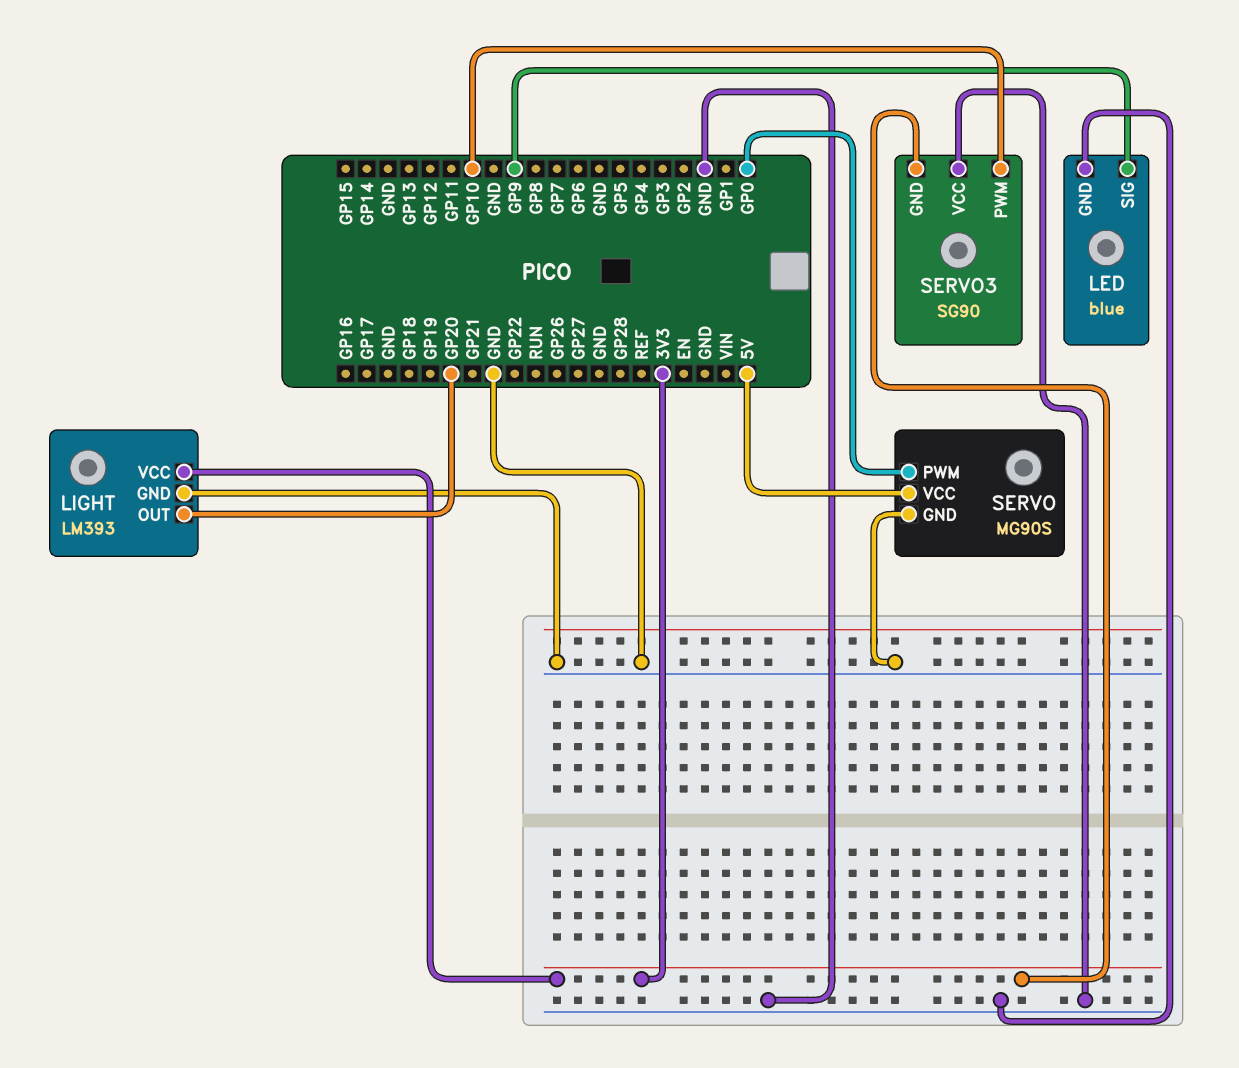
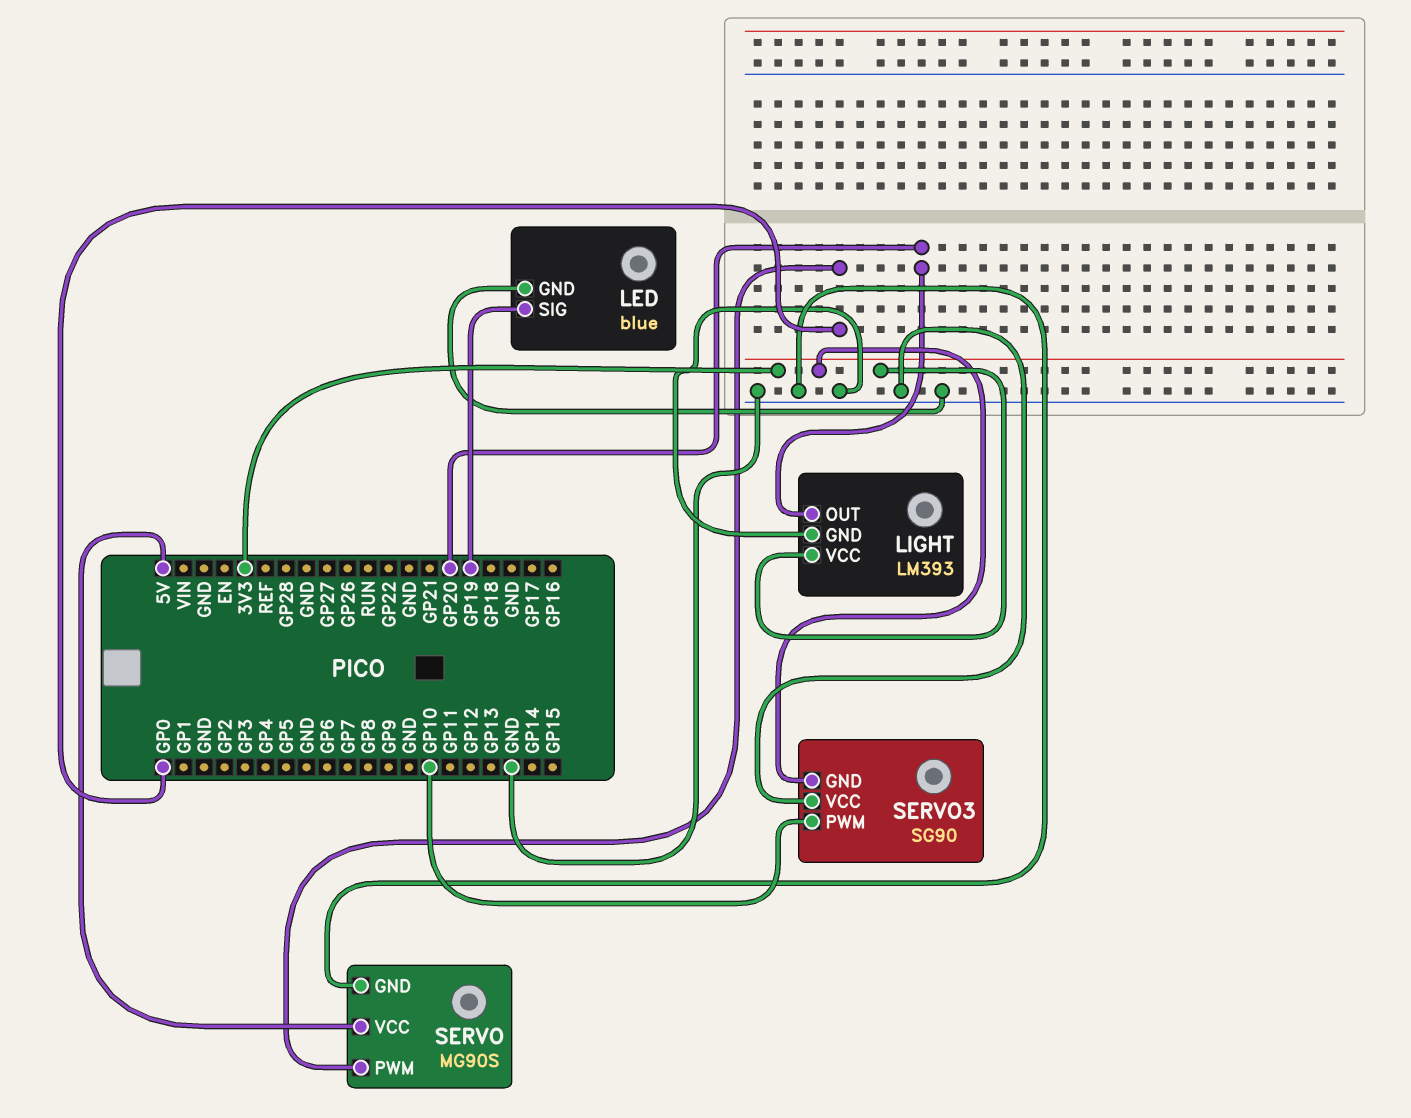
LED pin SIG: GP9 -> GP19

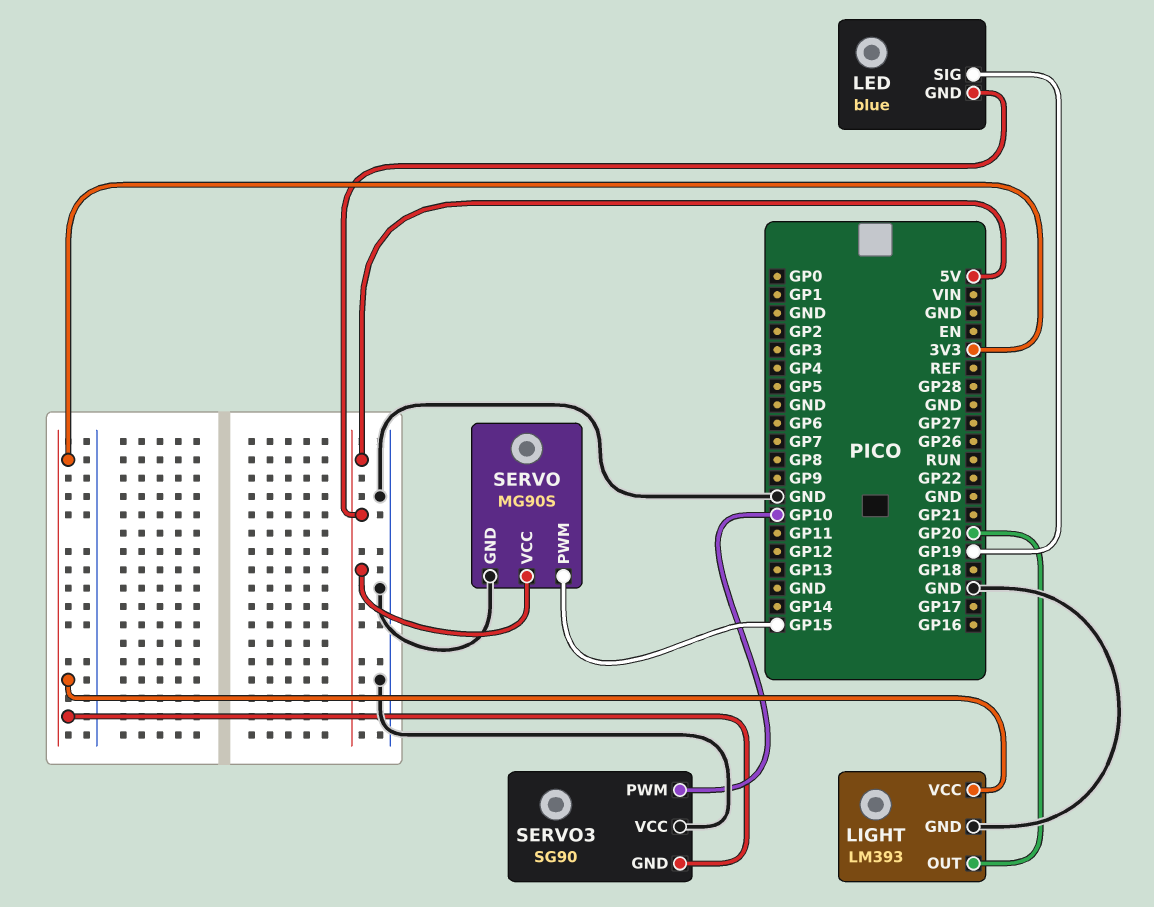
LED pin GND: GND -> 5V
SERVO pin PWM: GP0 -> GP15

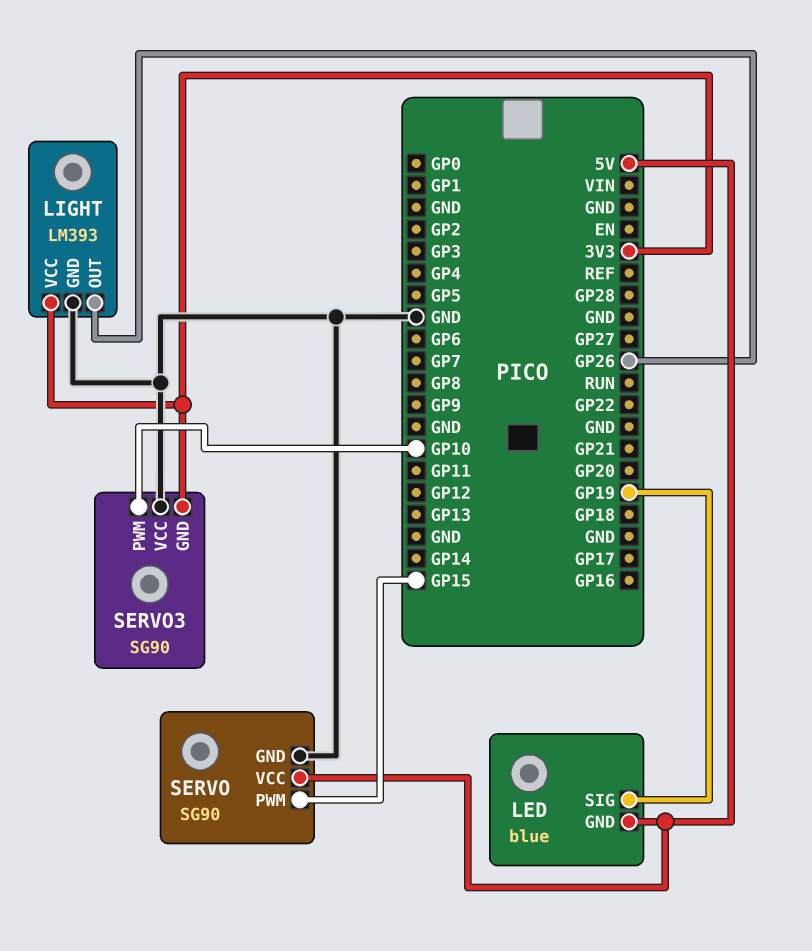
LIGHT pin OUT: GP20 -> GP26
SERVO: MG90S -> SG90

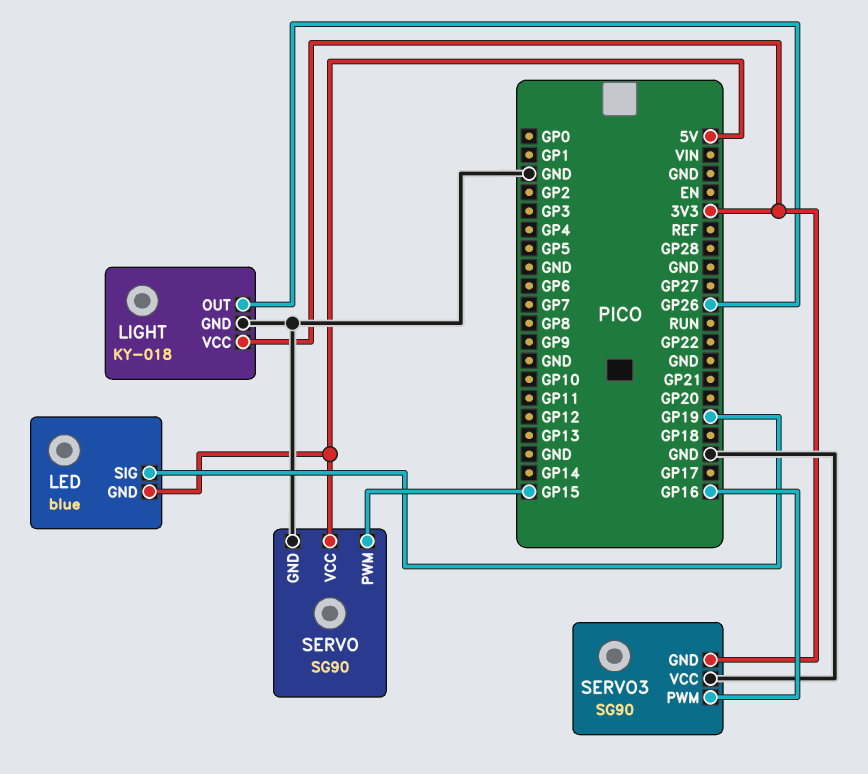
LIGHT: LM393 -> KY-018
SERVO3 pin PWM: GP10 -> GP16

